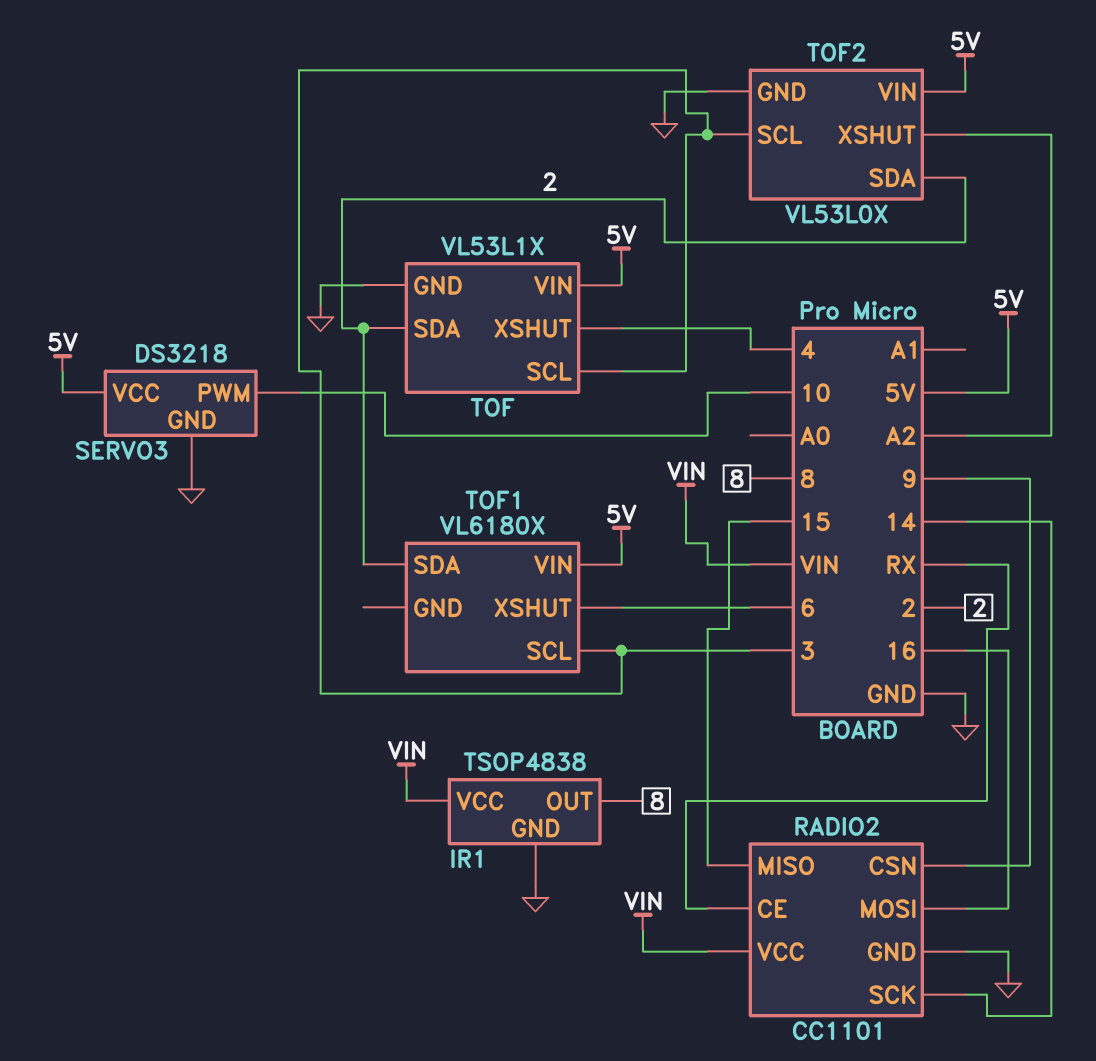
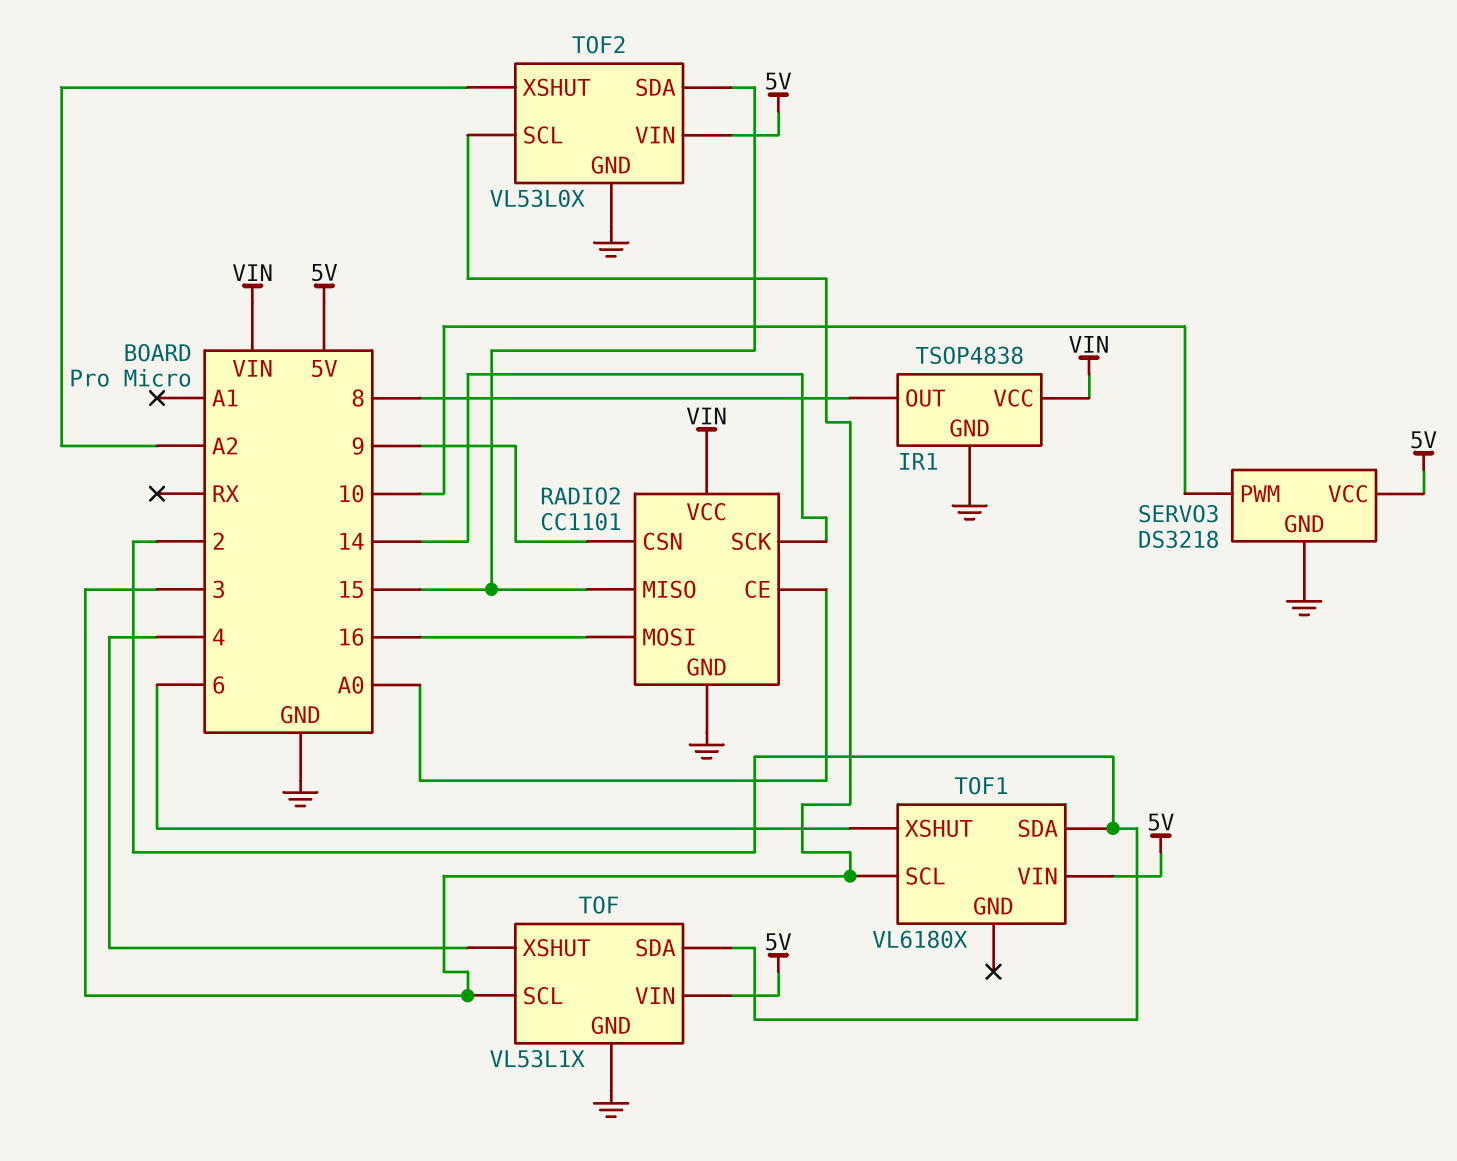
RADIO2 pin CE: RX -> A0
TOF2 pin SDA: 2 -> 15

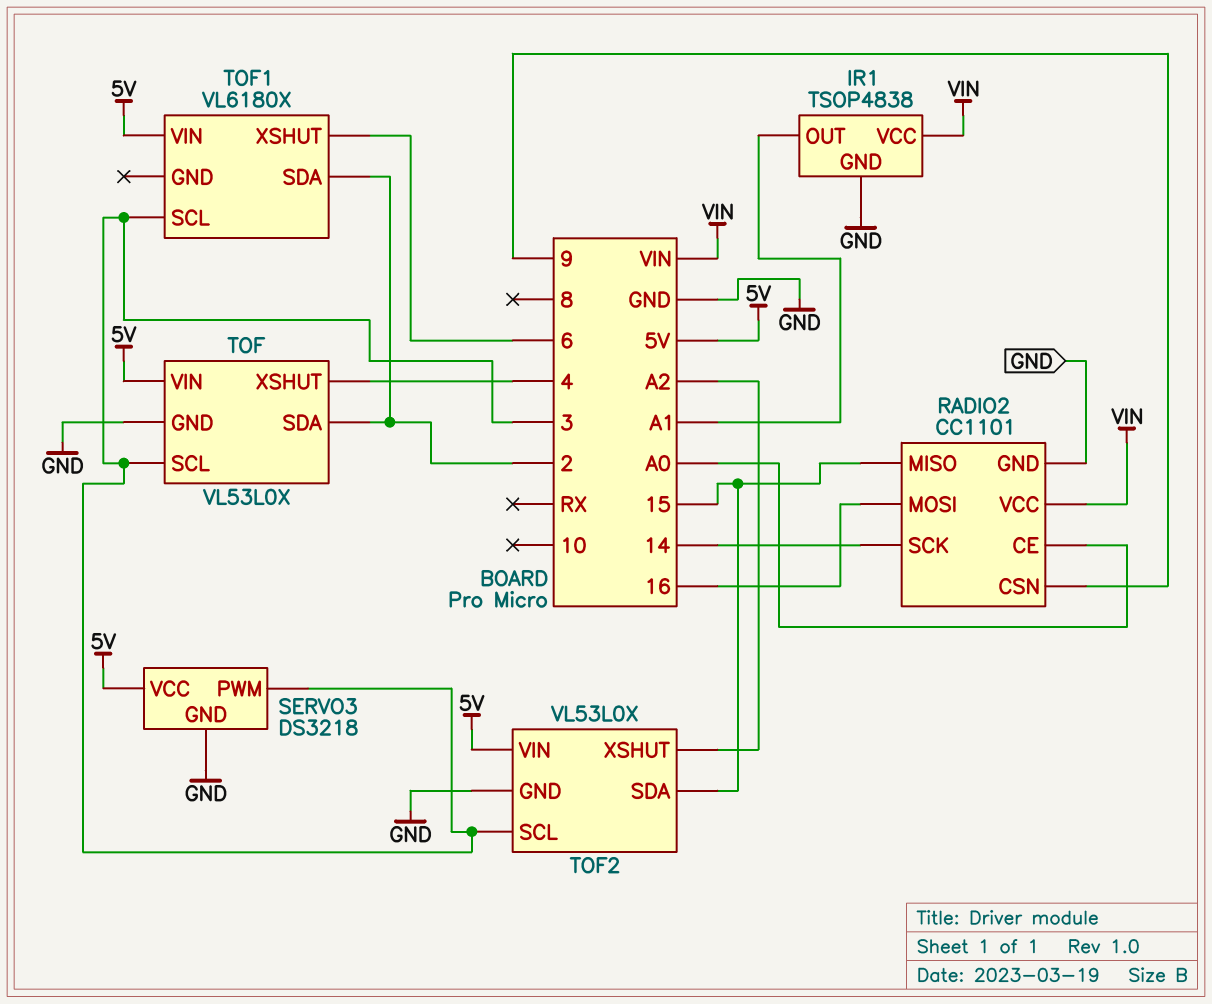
IR1 pin OUT: 8 -> A1
SERVO3 pin PWM: 10 -> 3
TOF: VL53L1X -> VL53L0X

